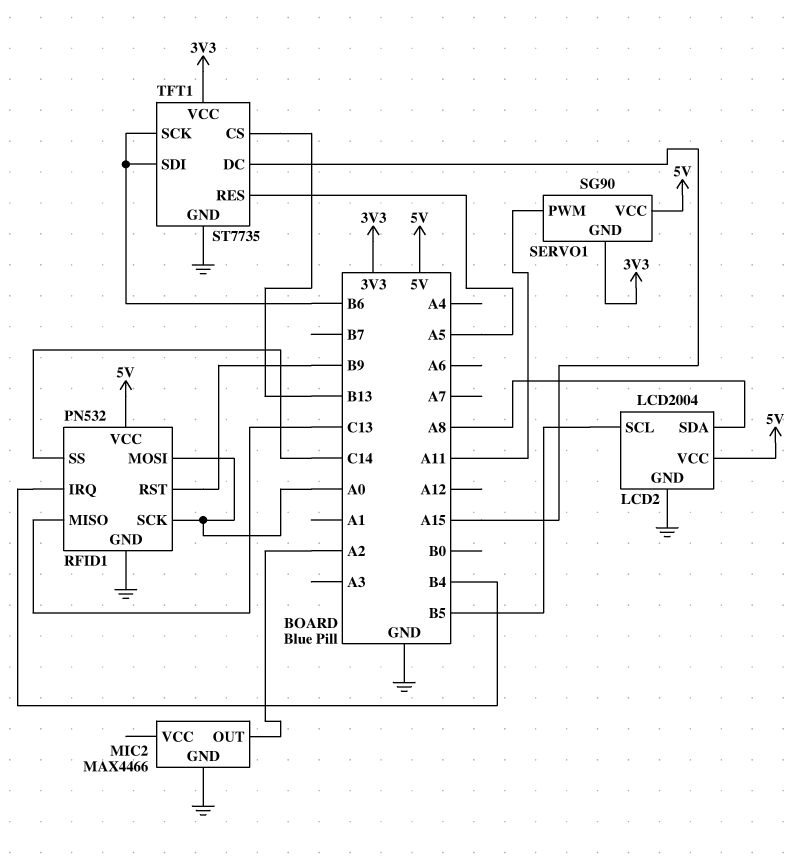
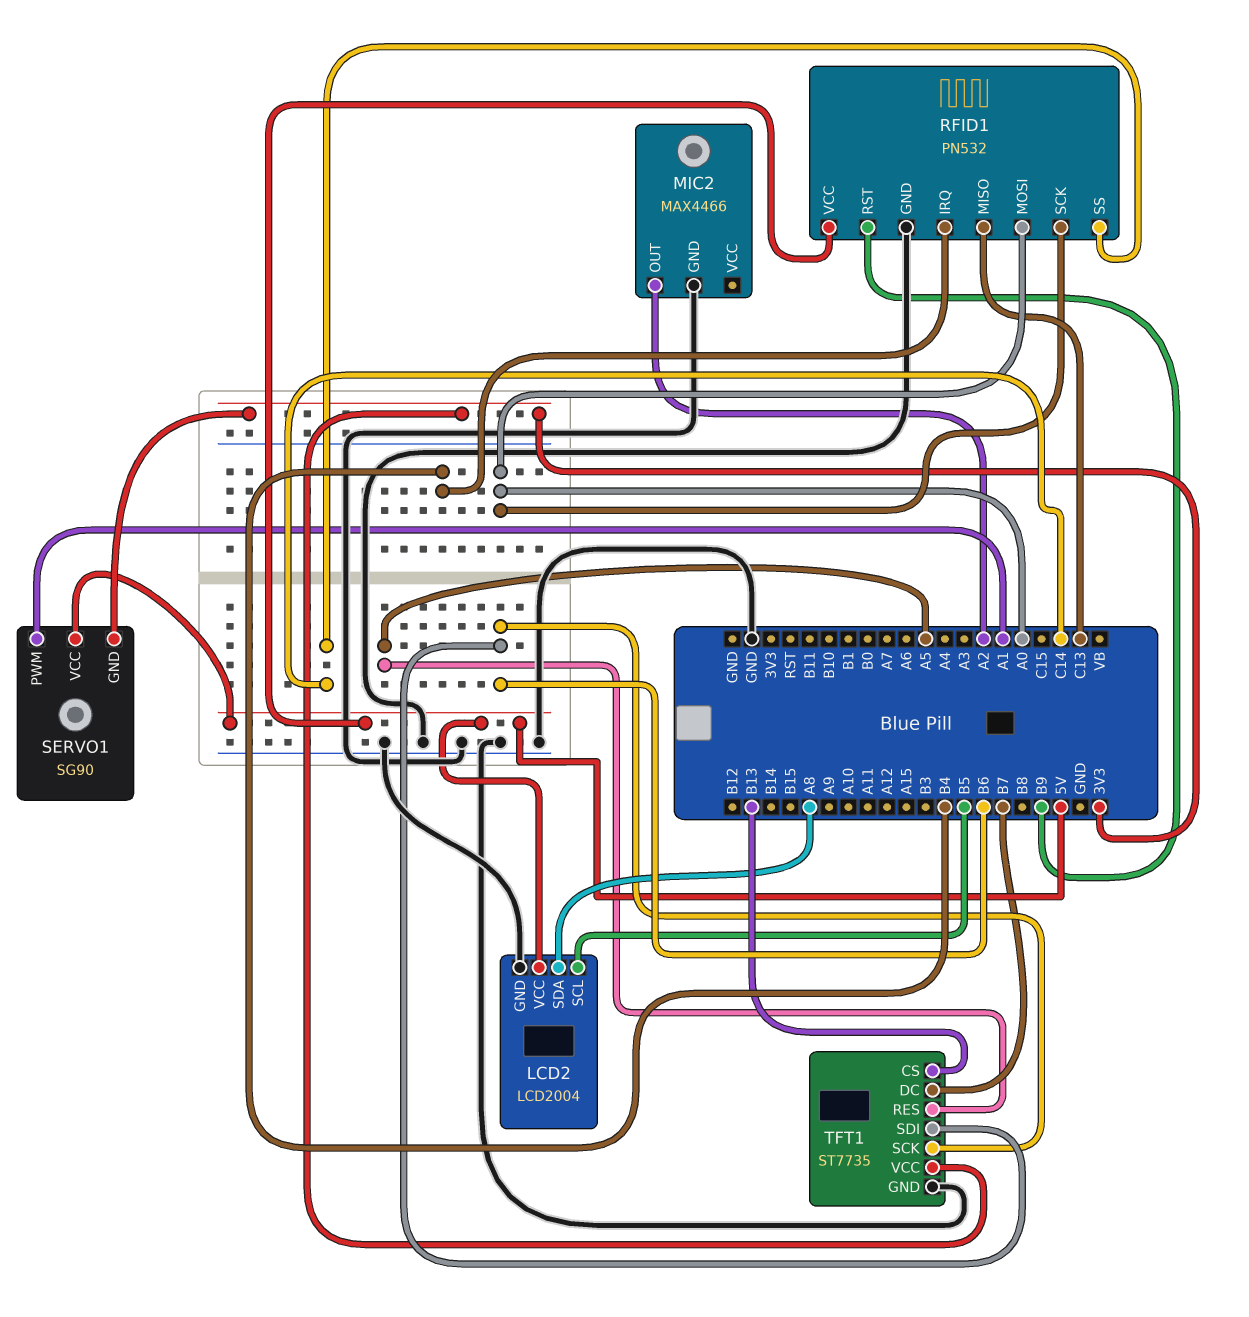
SERVO1 pin PWM: A11 -> A1
TFT1 pin DC: A15 -> B7

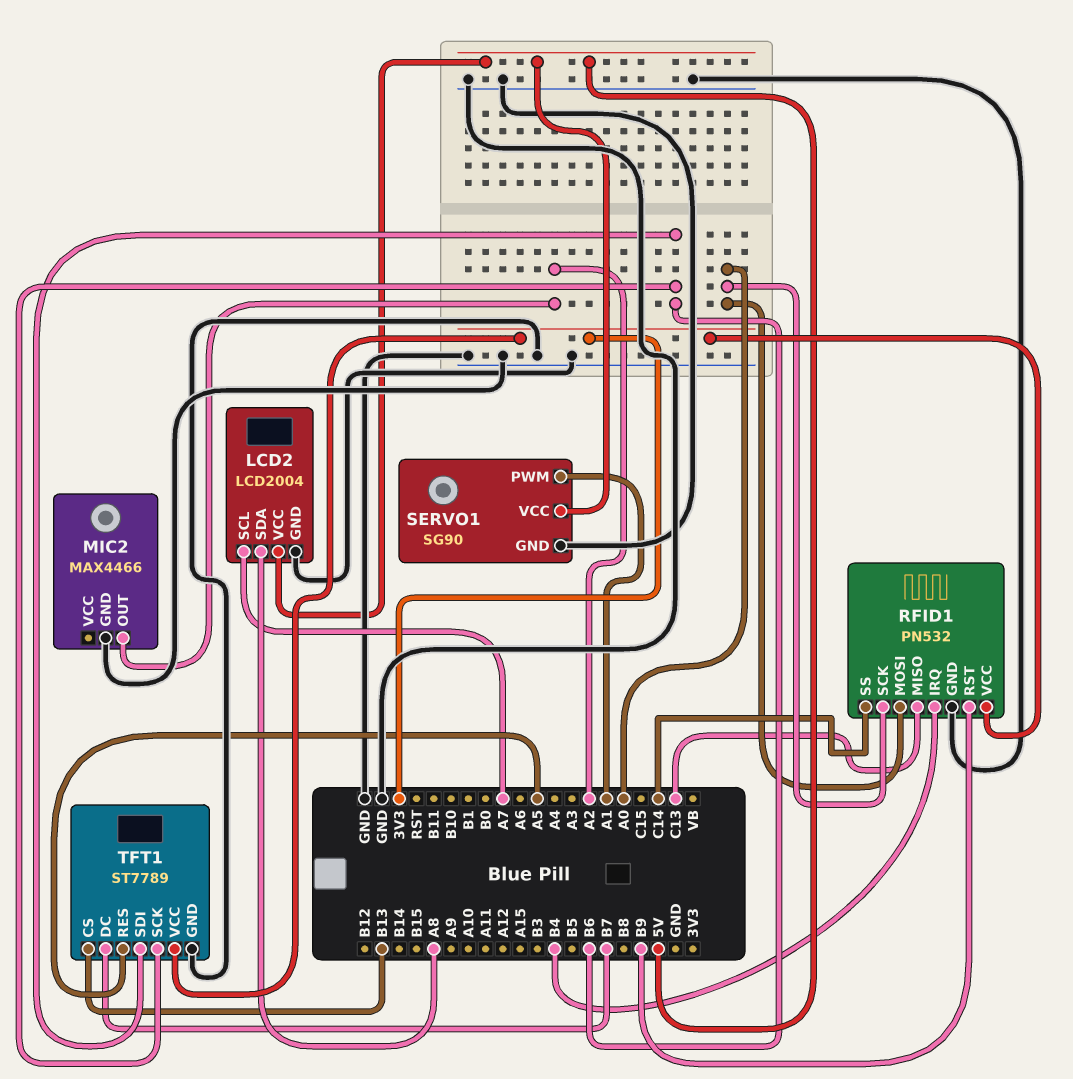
LCD2 pin SCL: B5 -> A7
RFID1 pin VCC: 5V -> 3V3
SERVO1 pin GND: 3V3 -> GND
TFT1: ST7735 -> ST7789

